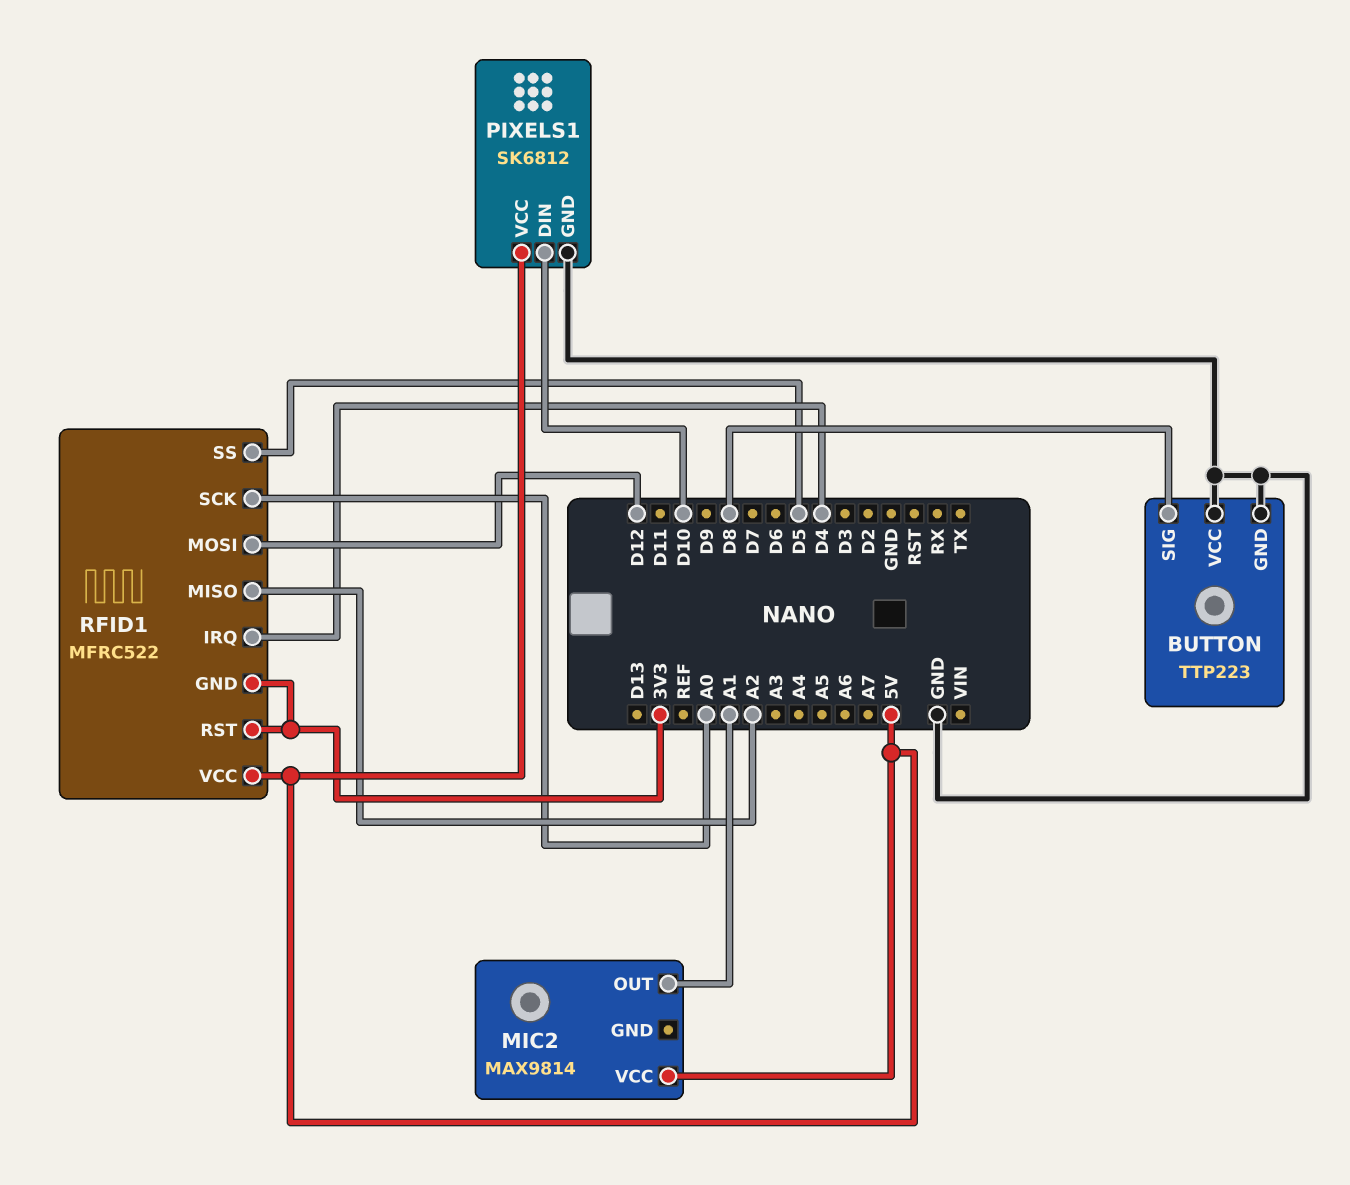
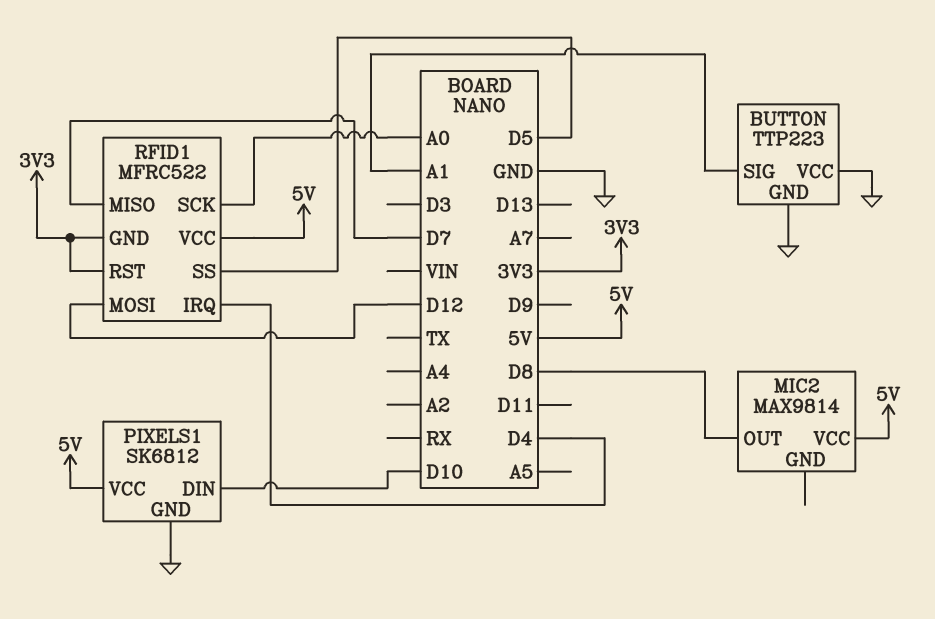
BUTTON pin SIG: D8 -> A1
MIC2 pin OUT: A1 -> D8
RFID1 pin MISO: A2 -> D7

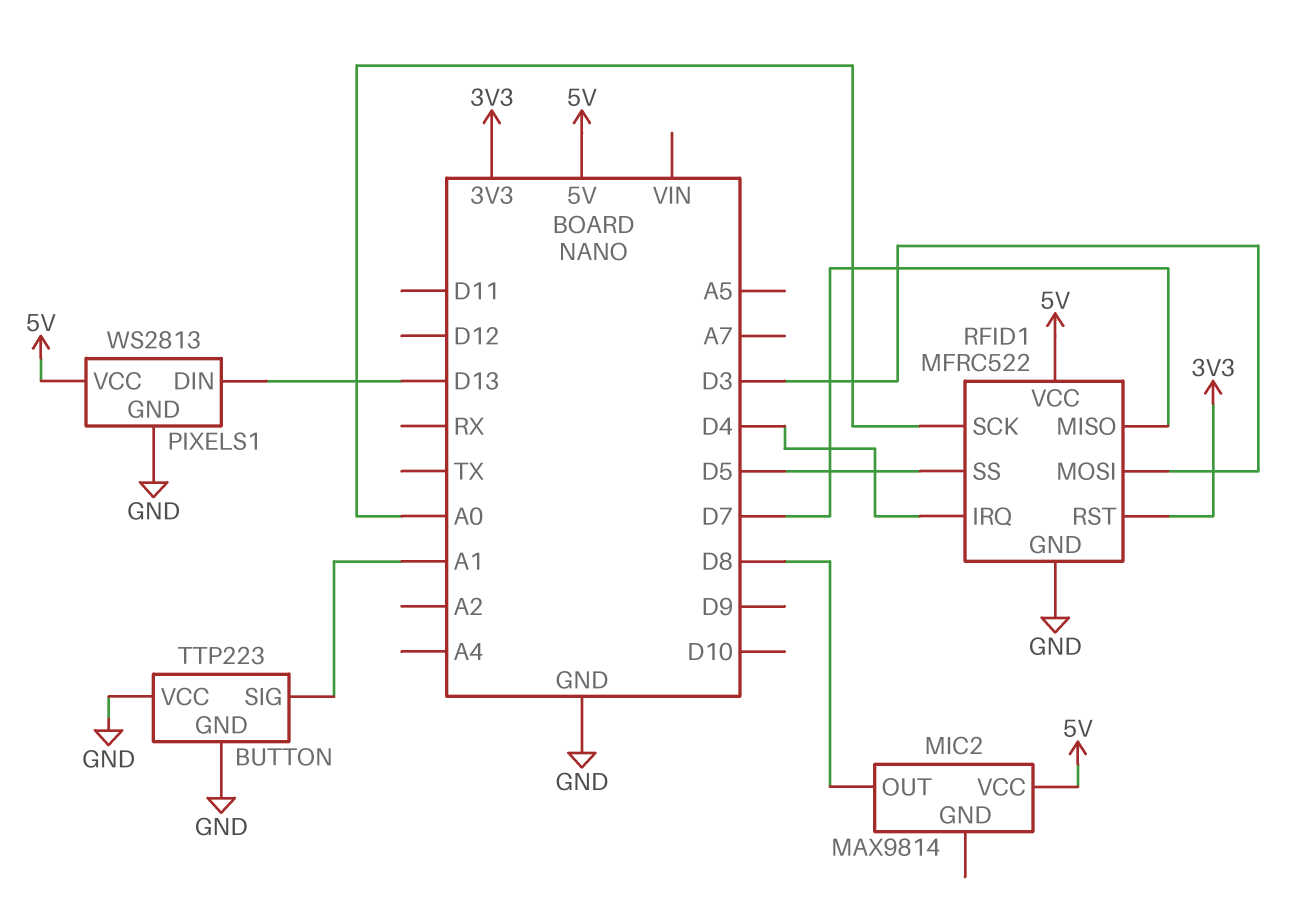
PIXELS1: SK6812 -> WS2813
PIXELS1 pin DIN: D10 -> D13
RFID1 pin GND: 3V3 -> GND
RFID1 pin MOSI: D12 -> D3

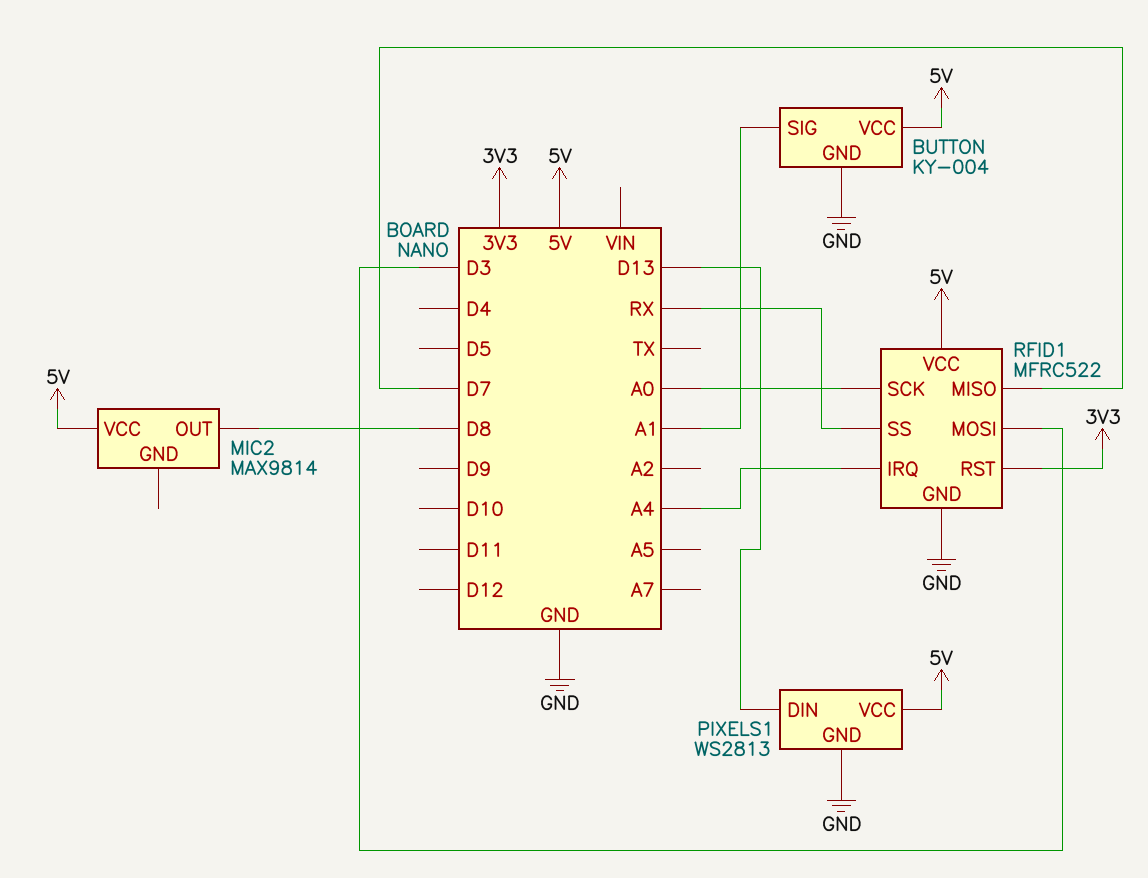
BUTTON: TTP223 -> KY-004
BUTTON pin VCC: GND -> 5V
RFID1 pin IRQ: D4 -> A4
RFID1 pin SS: D5 -> RX

